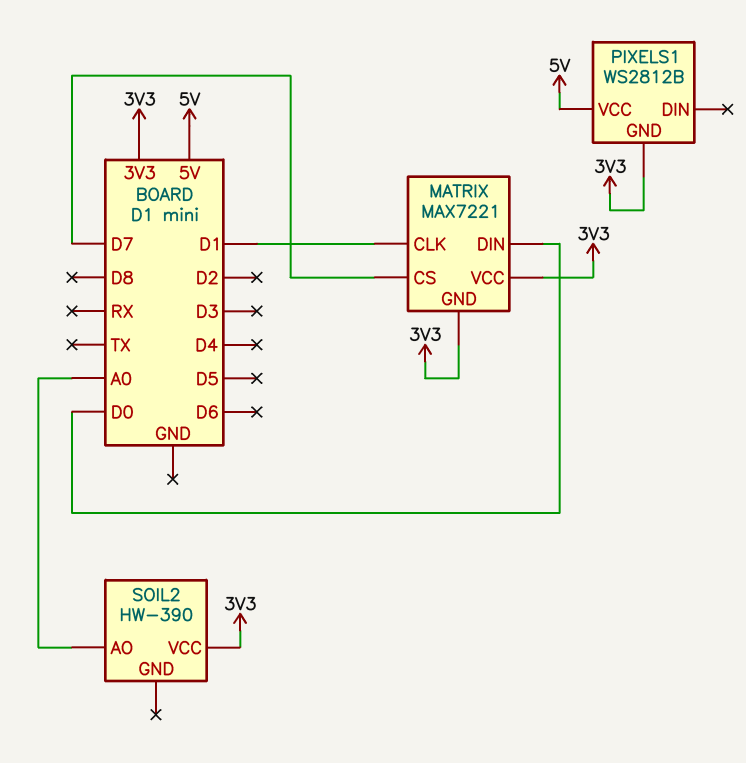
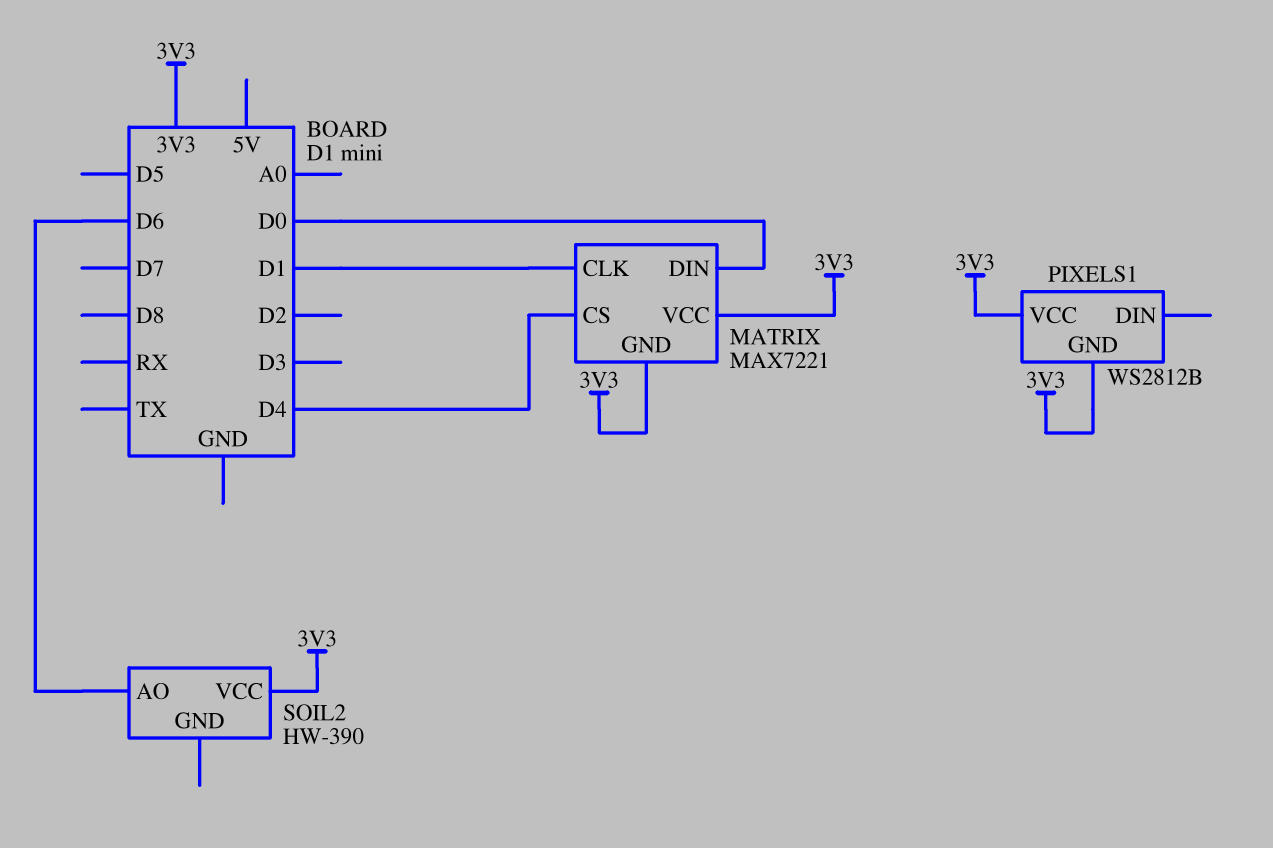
MATRIX pin CS: D7 -> D4
PIXELS1 pin VCC: 5V -> 3V3
SOIL2 pin AO: A0 -> D6

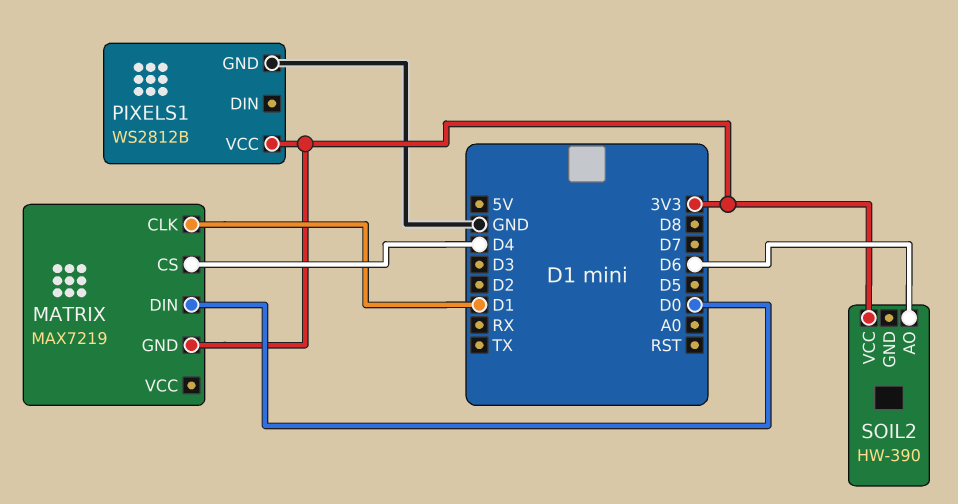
MATRIX: MAX7221 -> MAX7219
MATRIX pin VCC: 3V3 -> none
PIXELS1 pin GND: 3V3 -> GND

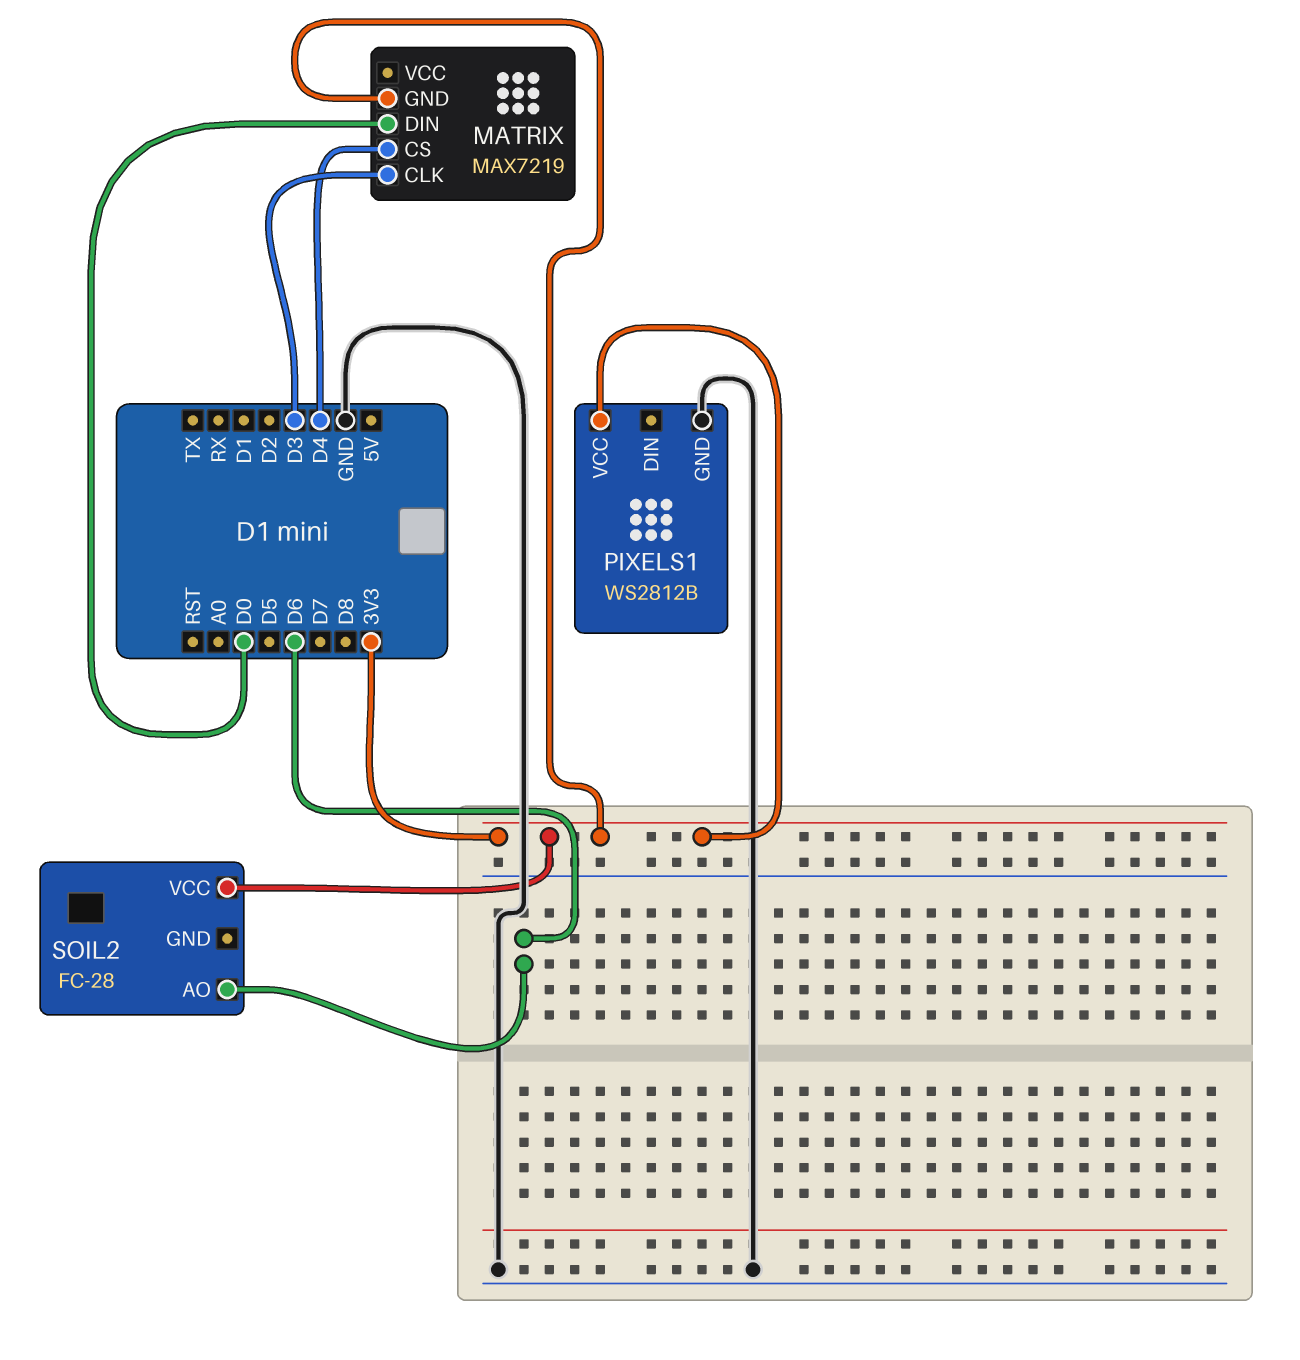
MATRIX pin CLK: D1 -> D3
SOIL2: HW-390 -> FC-28

